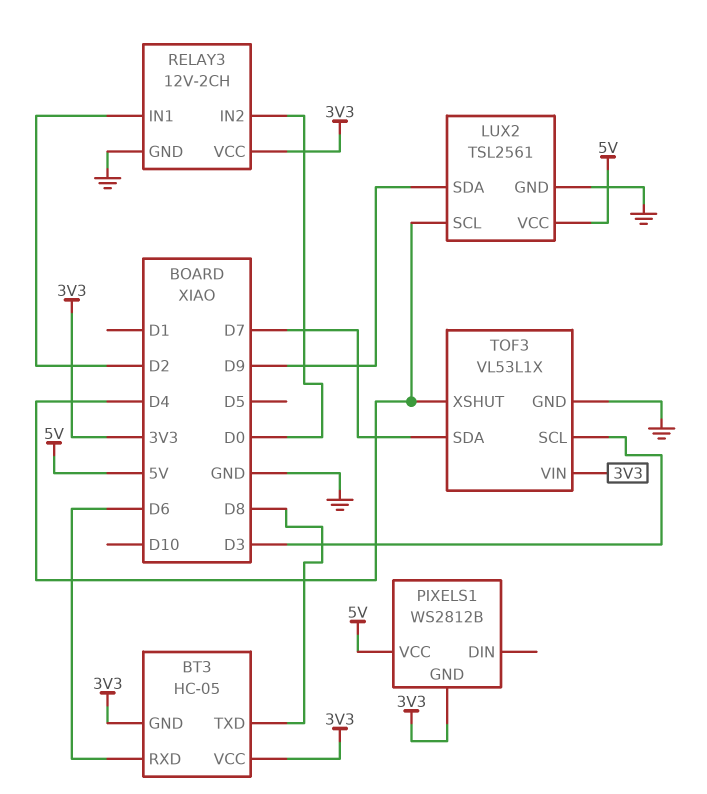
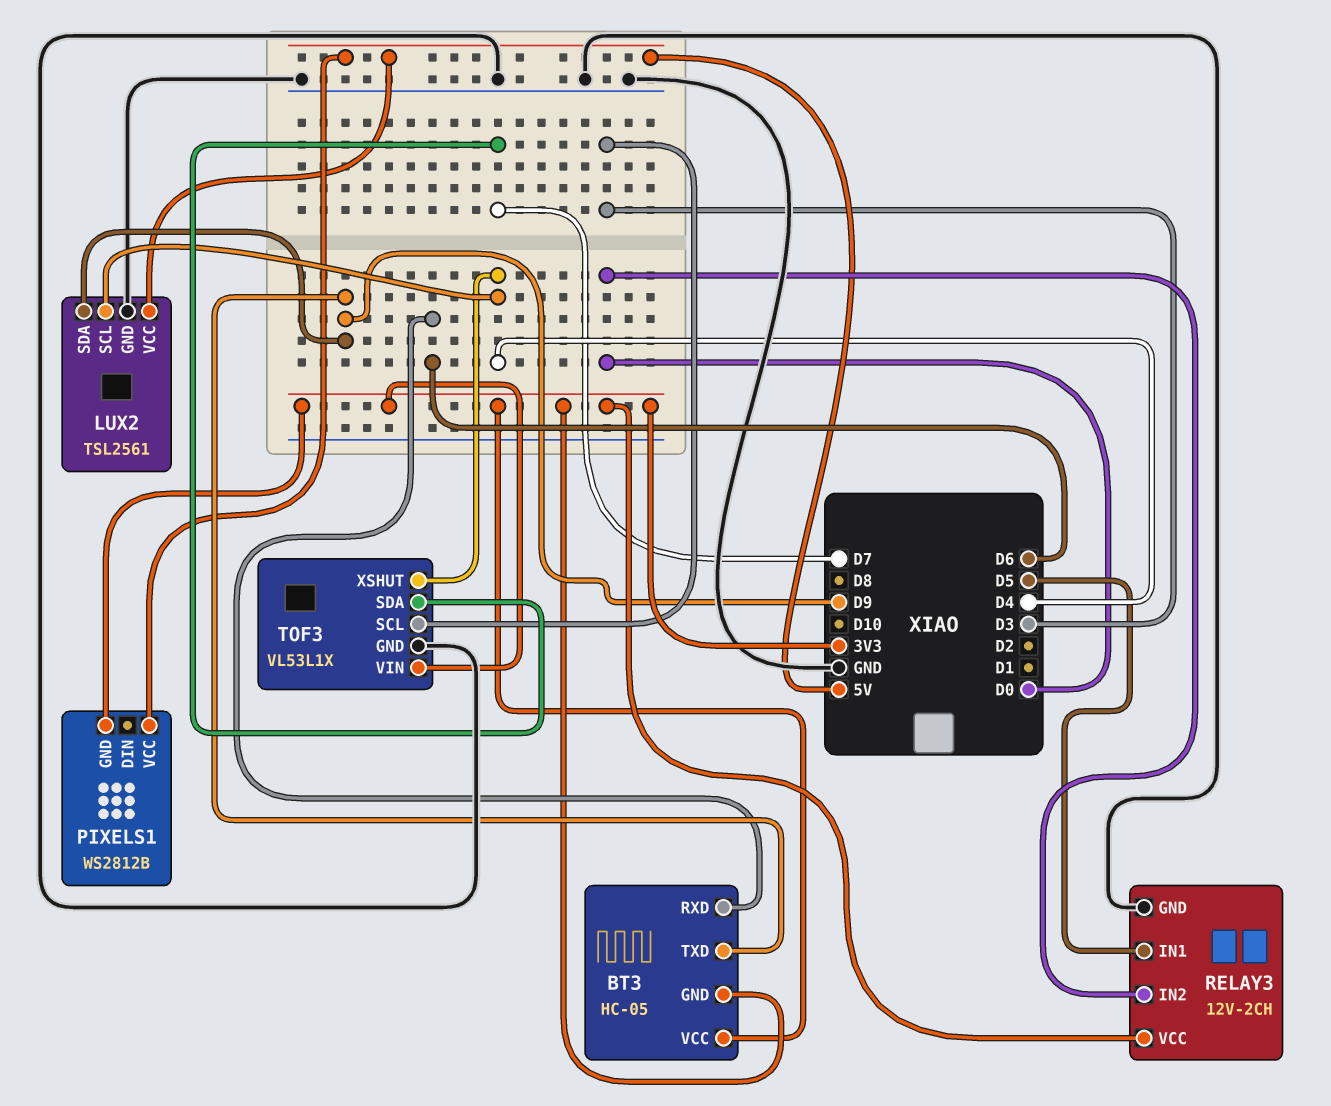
BT3 pin TXD: D8 -> D9
RELAY3 pin IN1: D2 -> D5

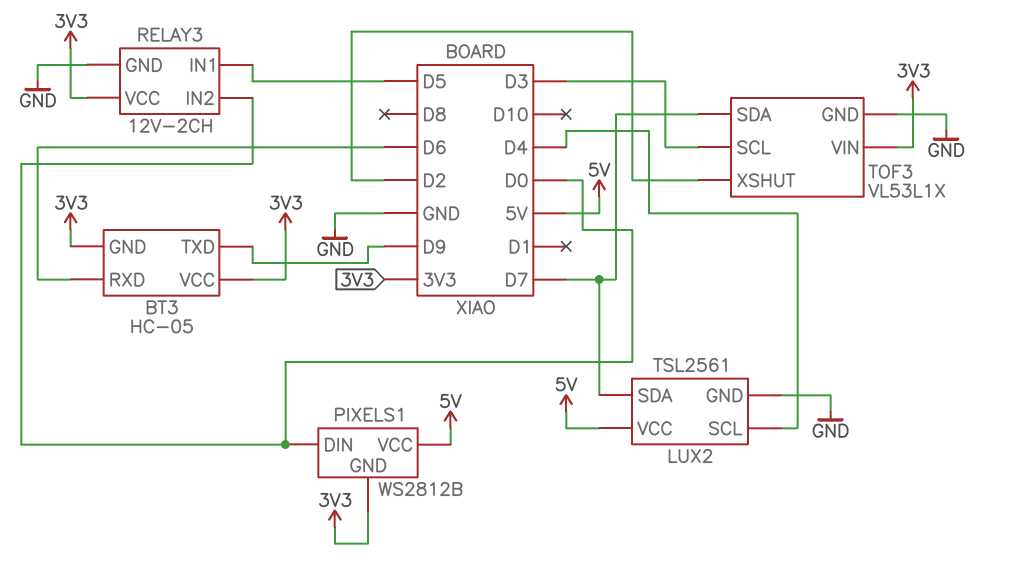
LUX2 pin SDA: D9 -> D7
PIXELS1 pin DIN: none -> D0
TOF3 pin XSHUT: D4 -> D2

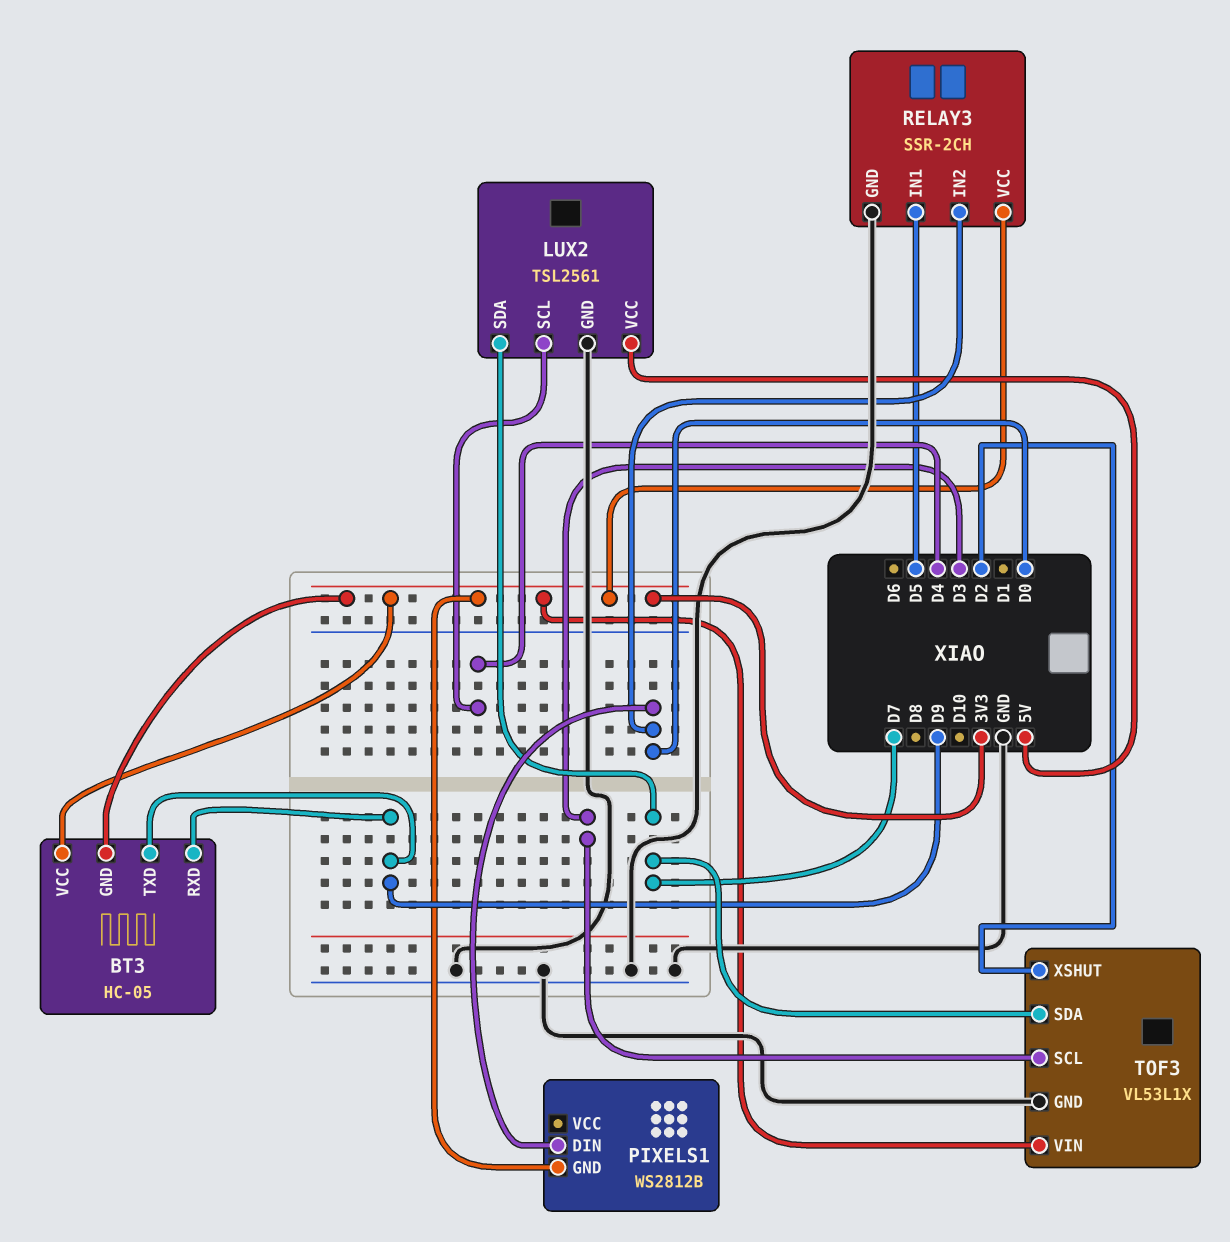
BT3 pin RXD: D6 -> D9
PIXELS1 pin VCC: 5V -> none
RELAY3: 12V-2CH -> SSR-2CH

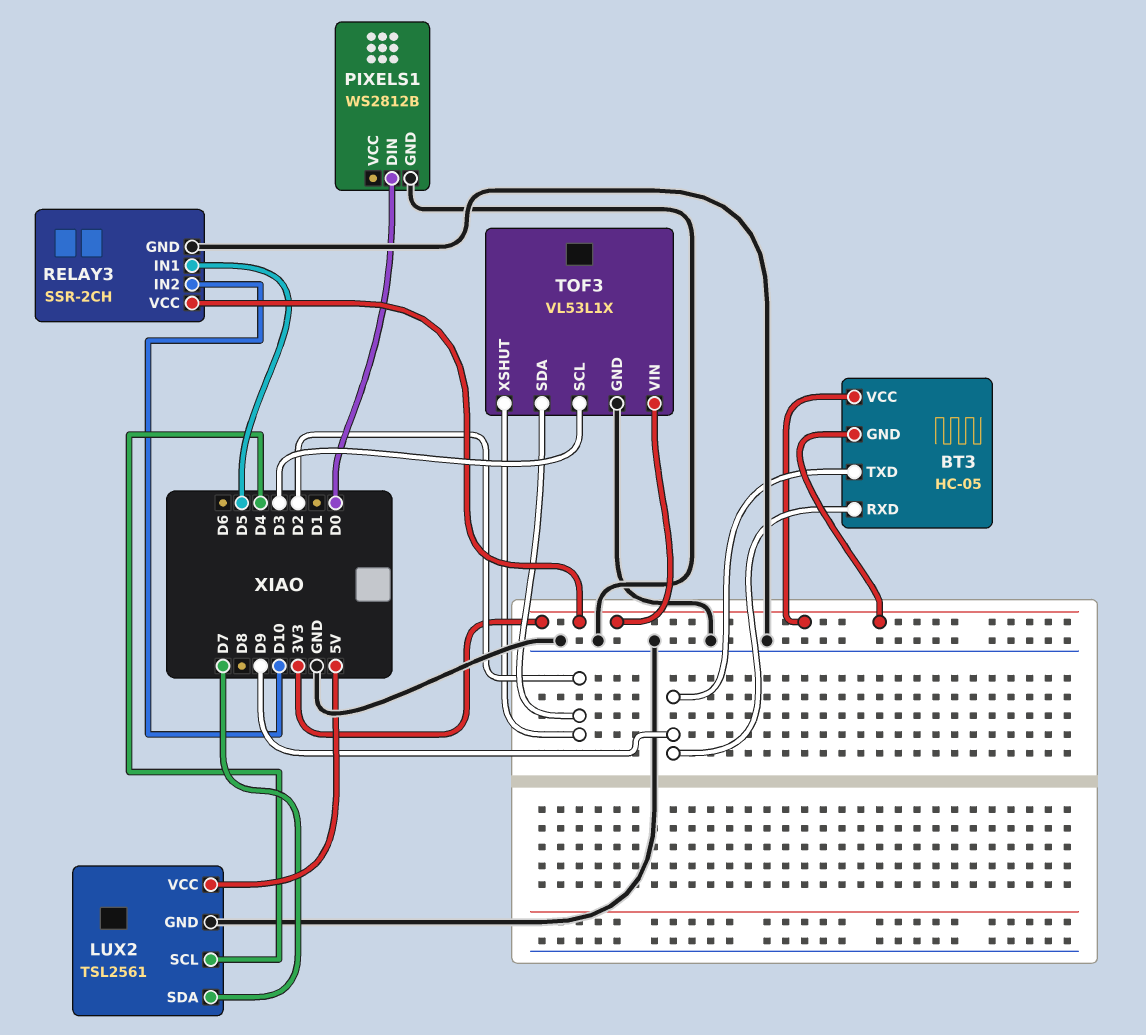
PIXELS1 pin GND: 3V3 -> GND
RELAY3 pin IN2: D0 -> D10
TOF3 pin SDA: D7 -> D2

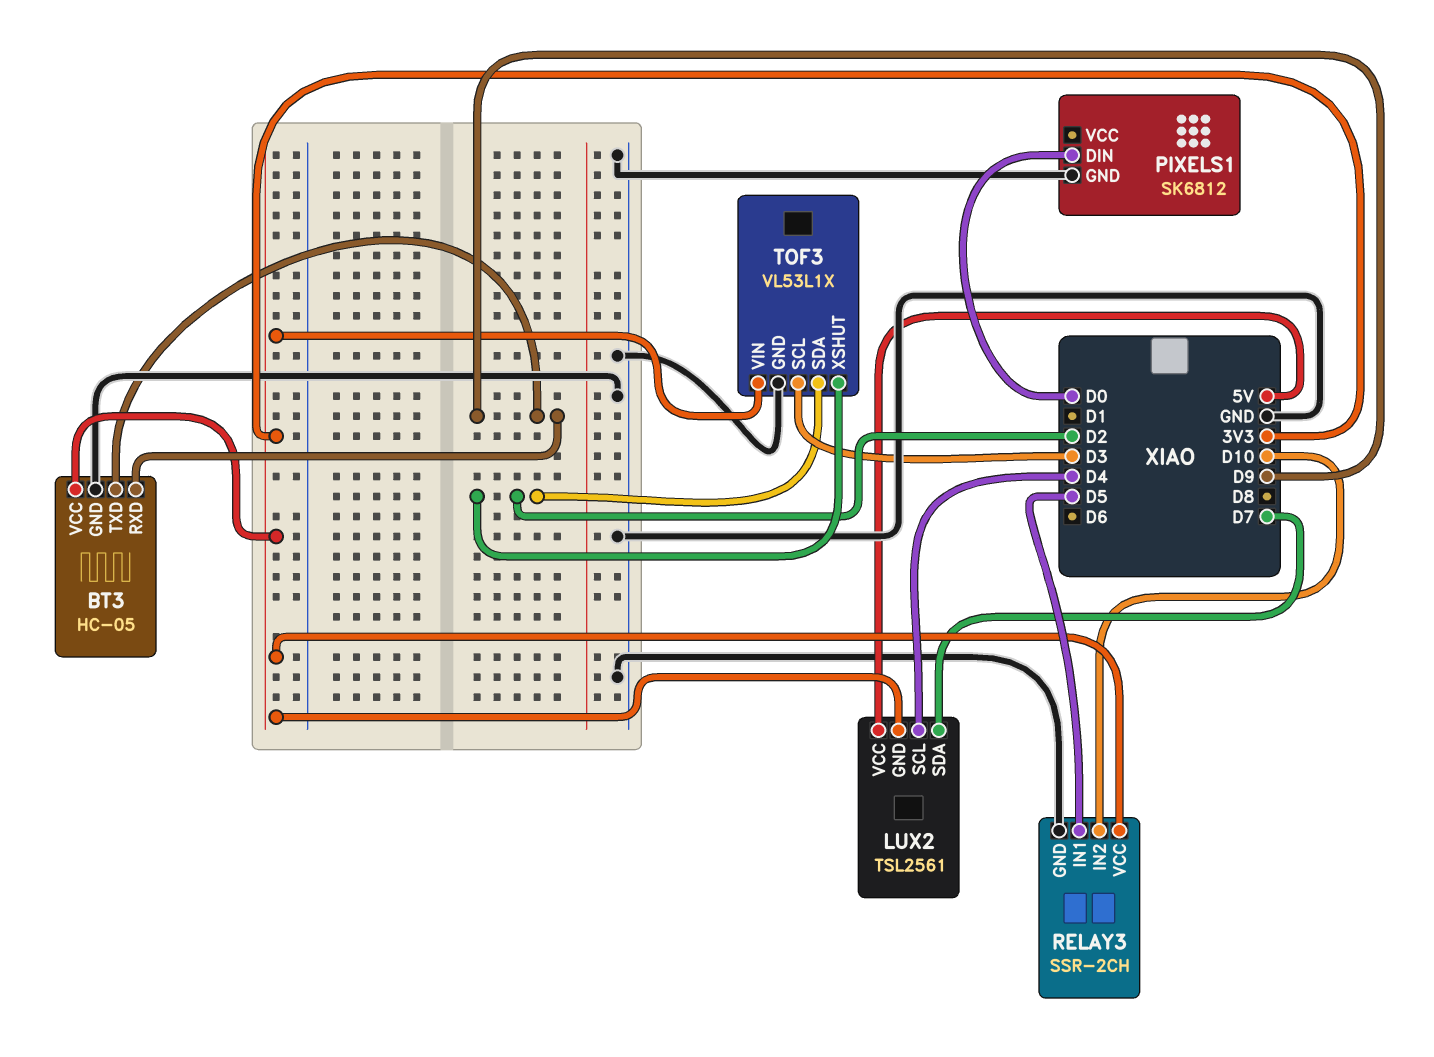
BT3 pin GND: 3V3 -> GND
LUX2 pin GND: GND -> 3V3
PIXELS1: WS2812B -> SK6812

